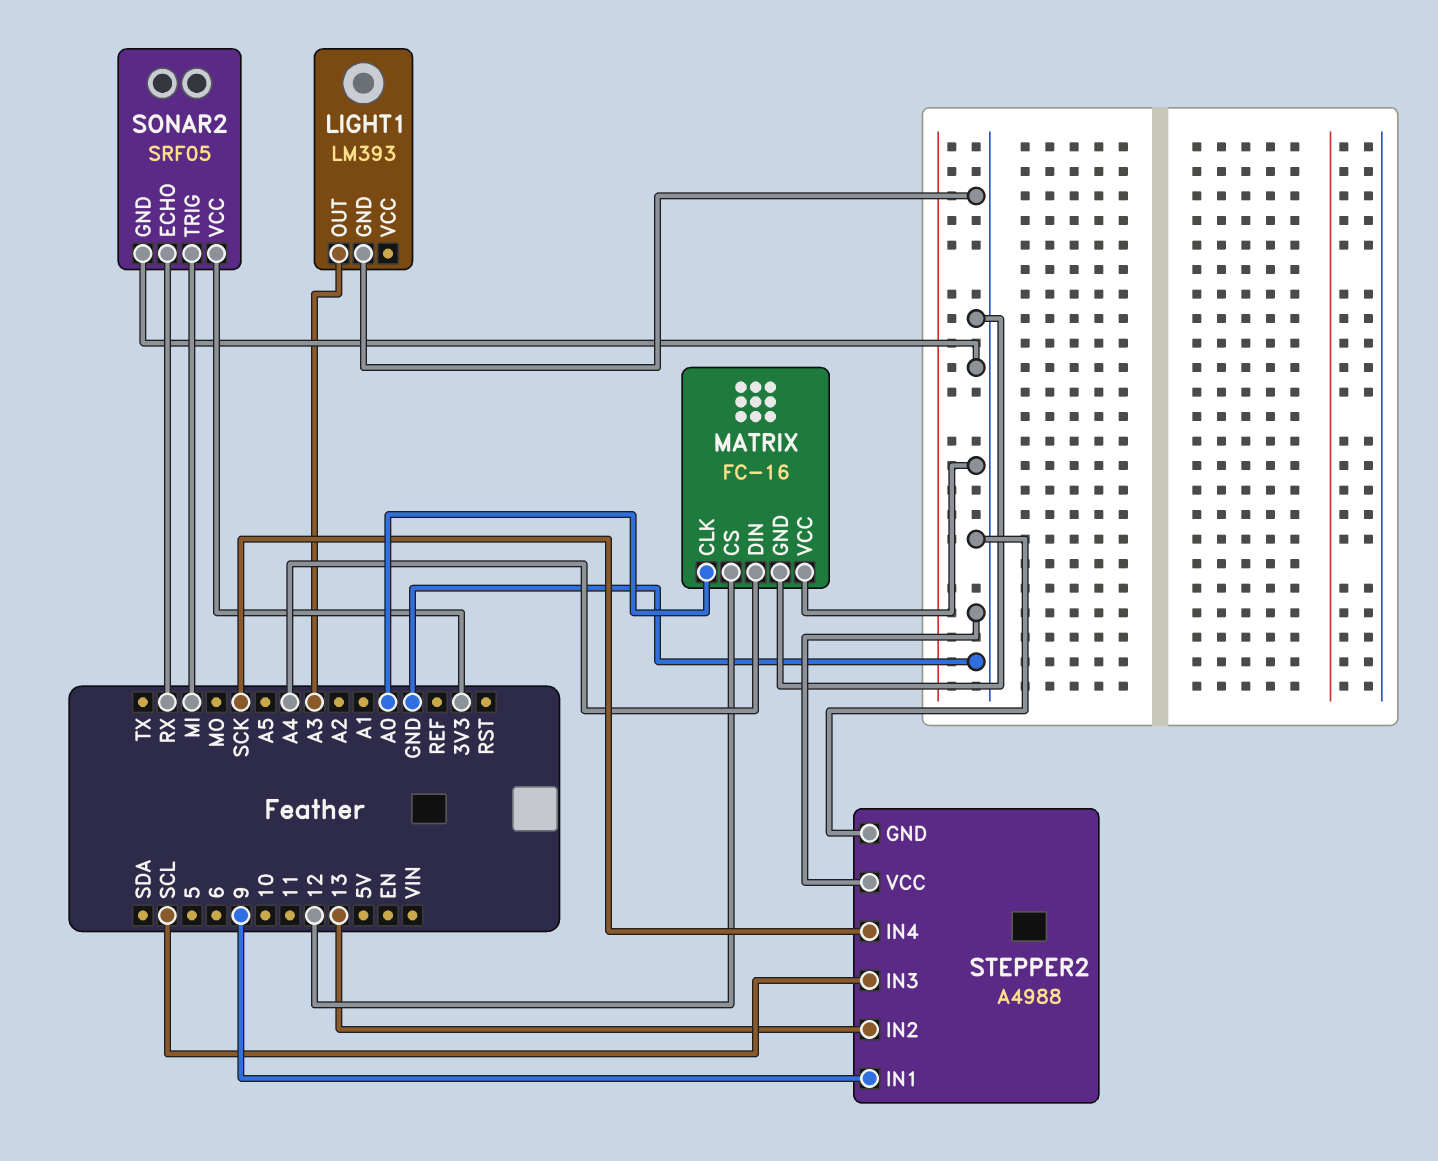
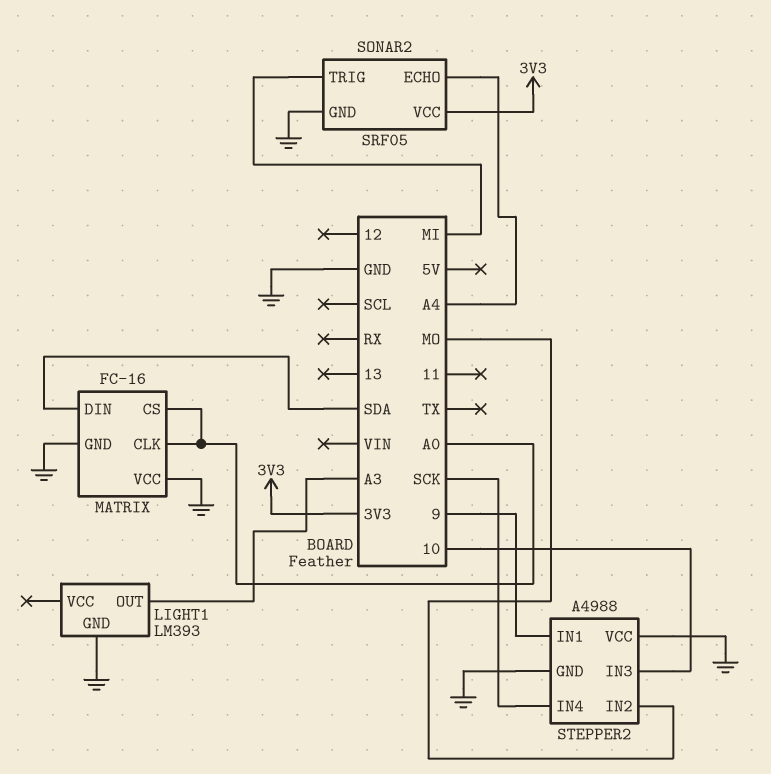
MATRIX pin CS: 12 -> A0
MATRIX pin DIN: A4 -> SDA
SONAR2 pin ECHO: RX -> A4
STEPPER2 pin IN2: 13 -> MO
STEPPER2 pin IN3: SCL -> 10

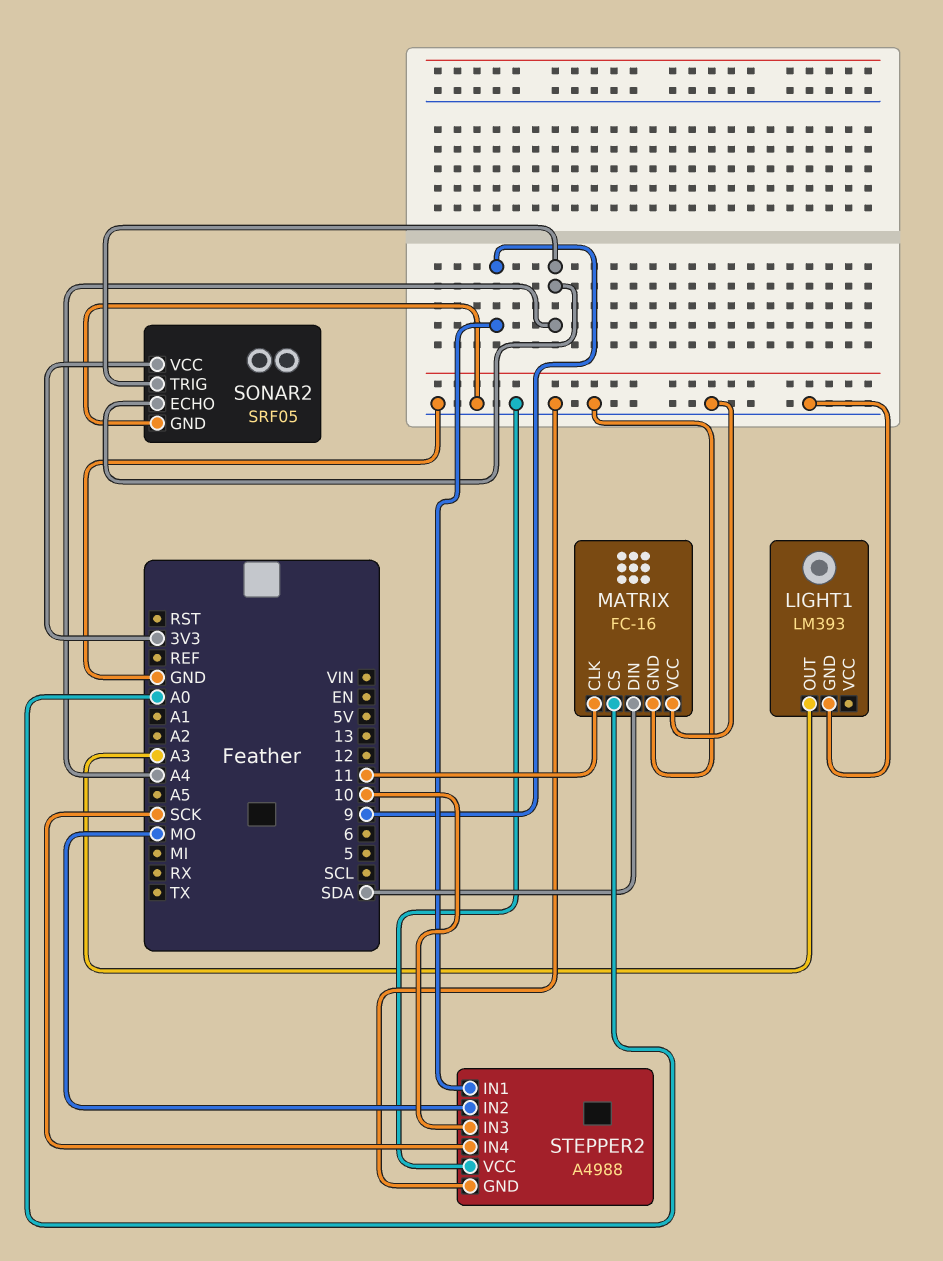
MATRIX pin CLK: A0 -> 11
SONAR2 pin TRIG: MI -> A4

